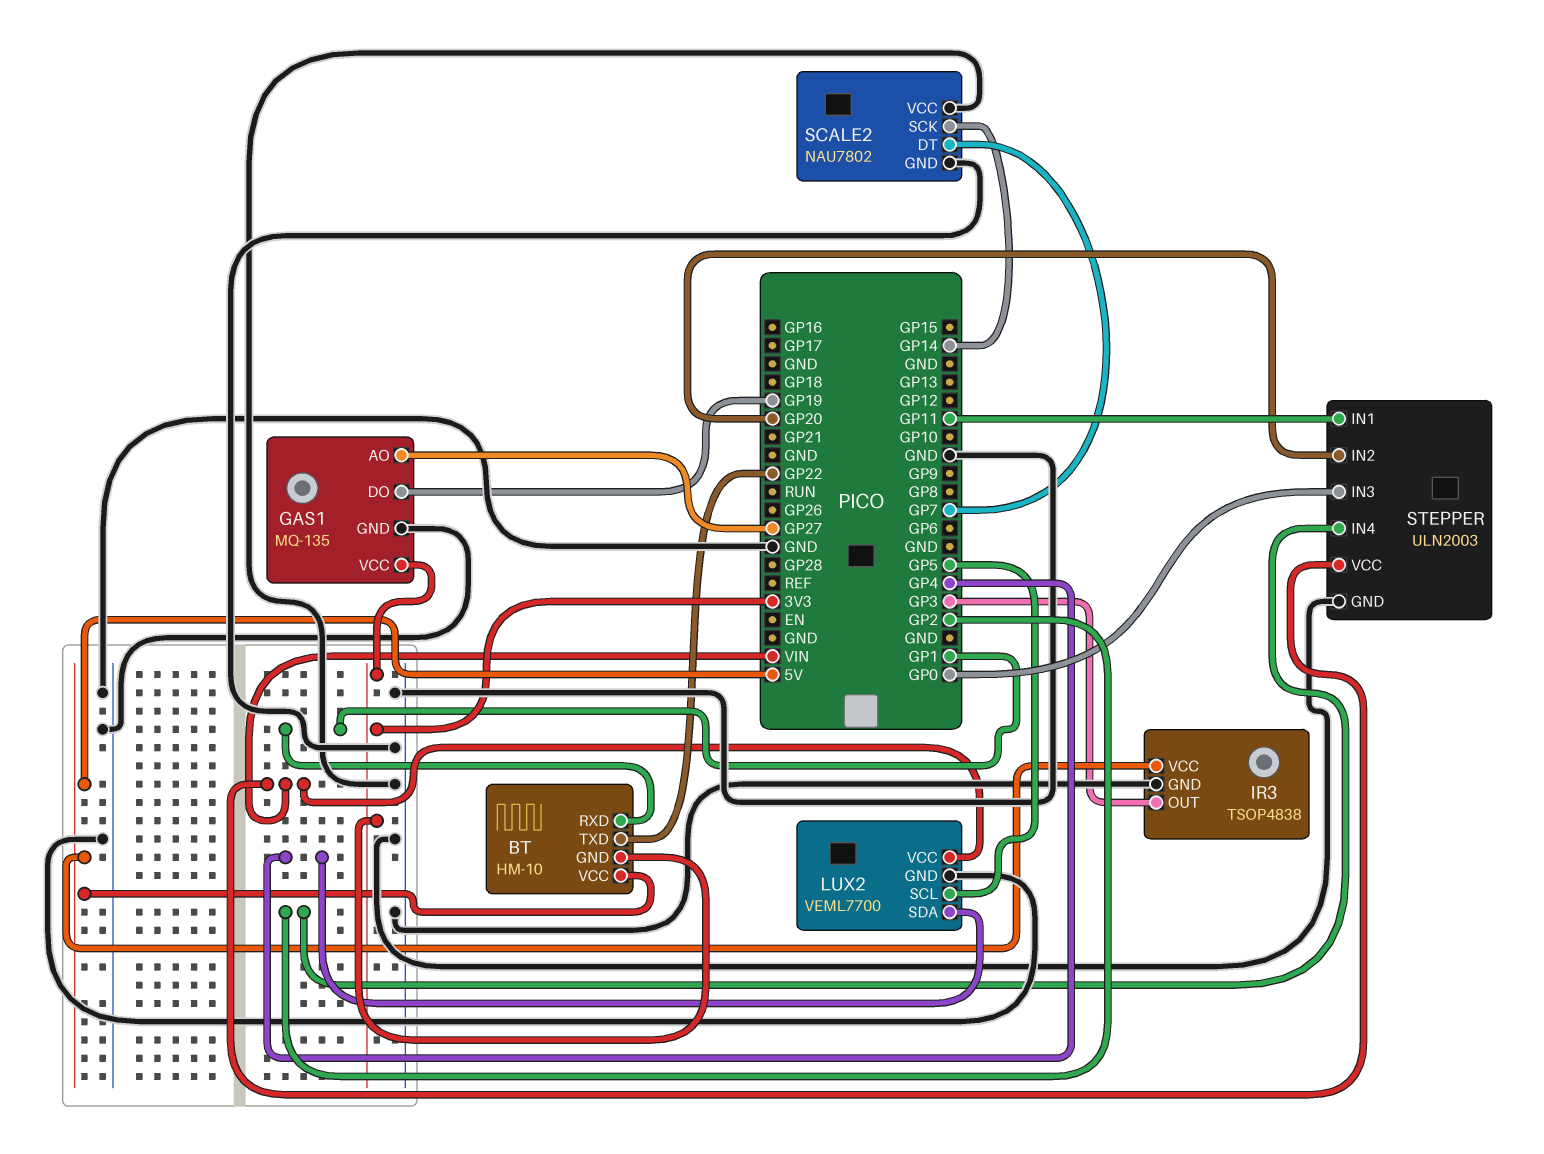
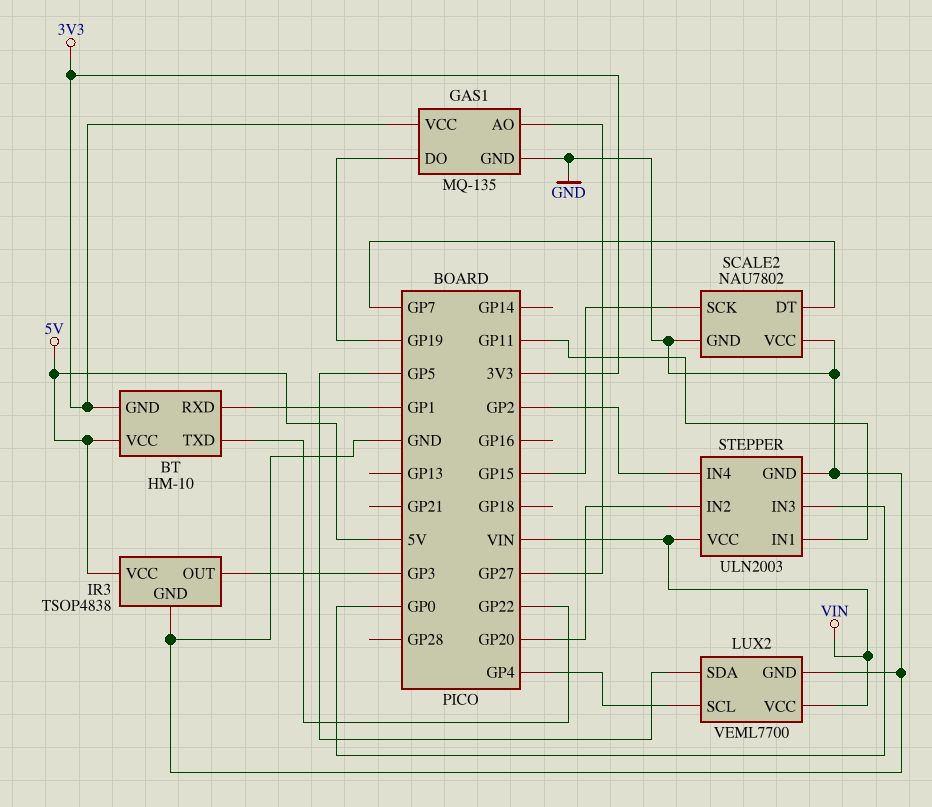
LUX2 pin SCL: GP5 -> GP4
LUX2 pin SDA: GP4 -> GP5
SCALE2 pin SCK: GP14 -> GP15

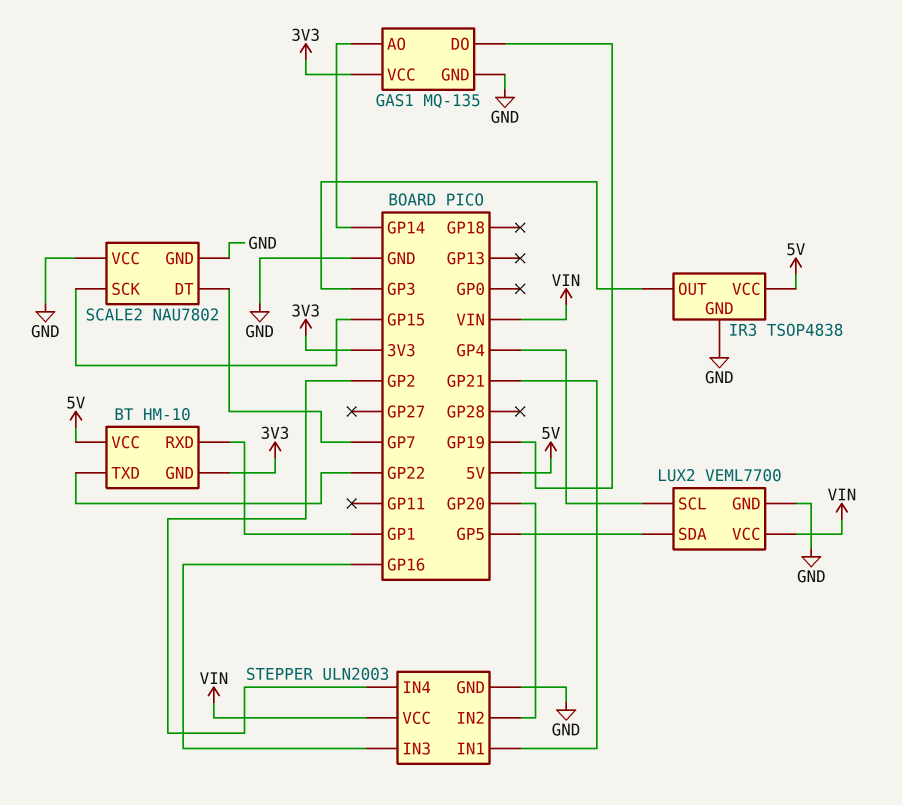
GAS1 pin AO: GP27 -> GP14
STEPPER pin IN1: GP11 -> GP21
STEPPER pin IN3: GP0 -> GP16

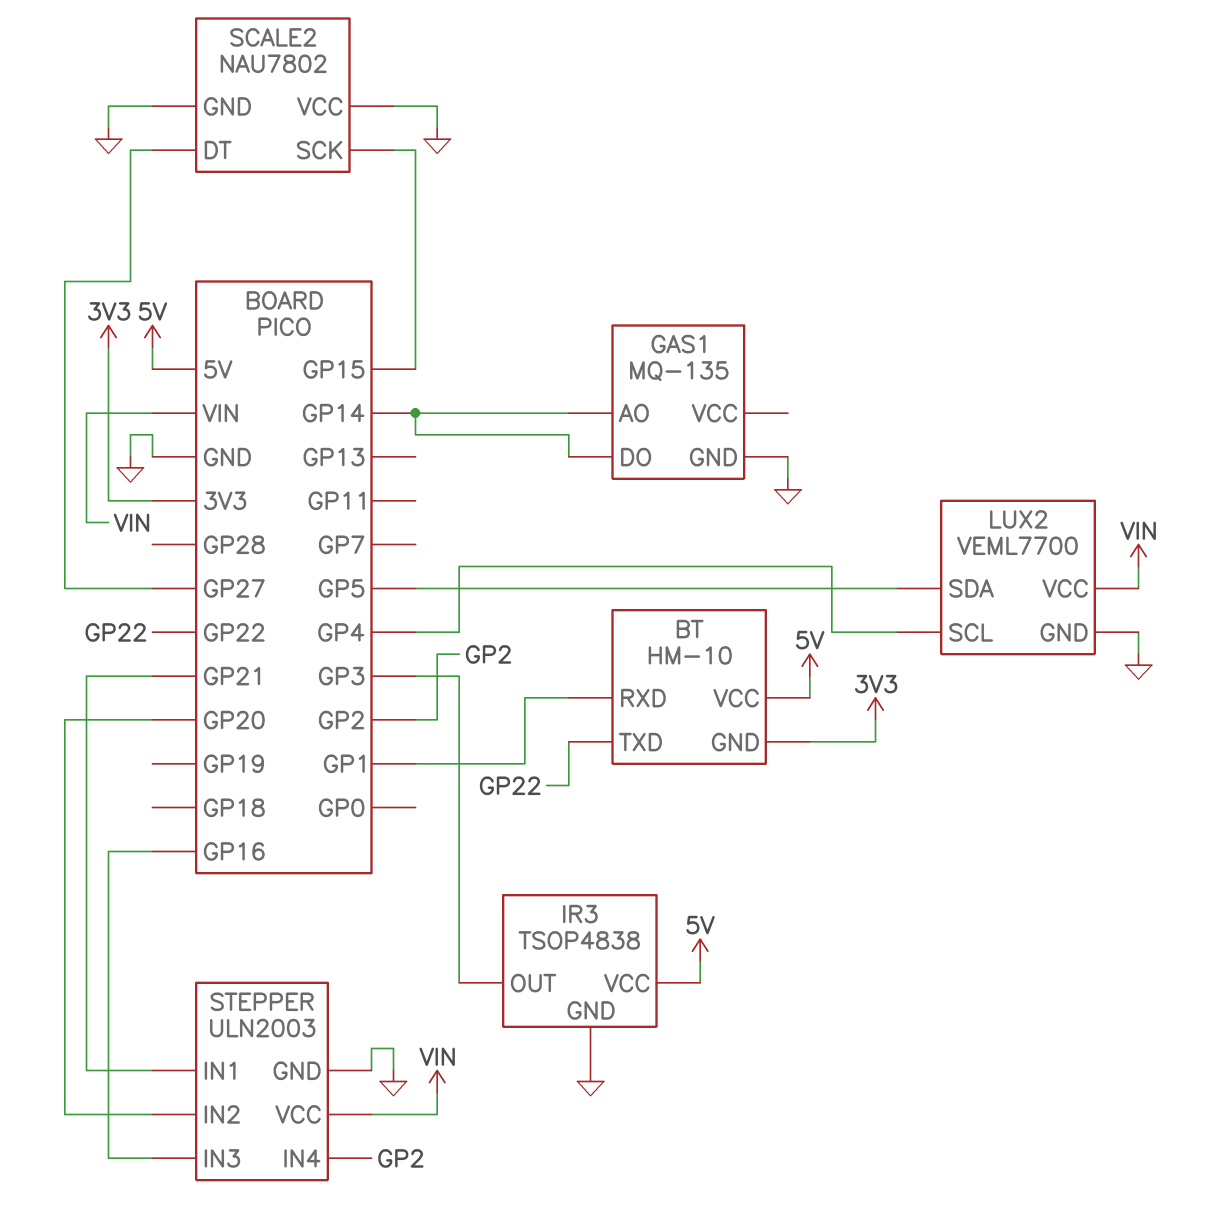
GAS1 pin DO: GP19 -> GP14
GAS1 pin VCC: 3V3 -> none
SCALE2 pin DT: GP7 -> GP27

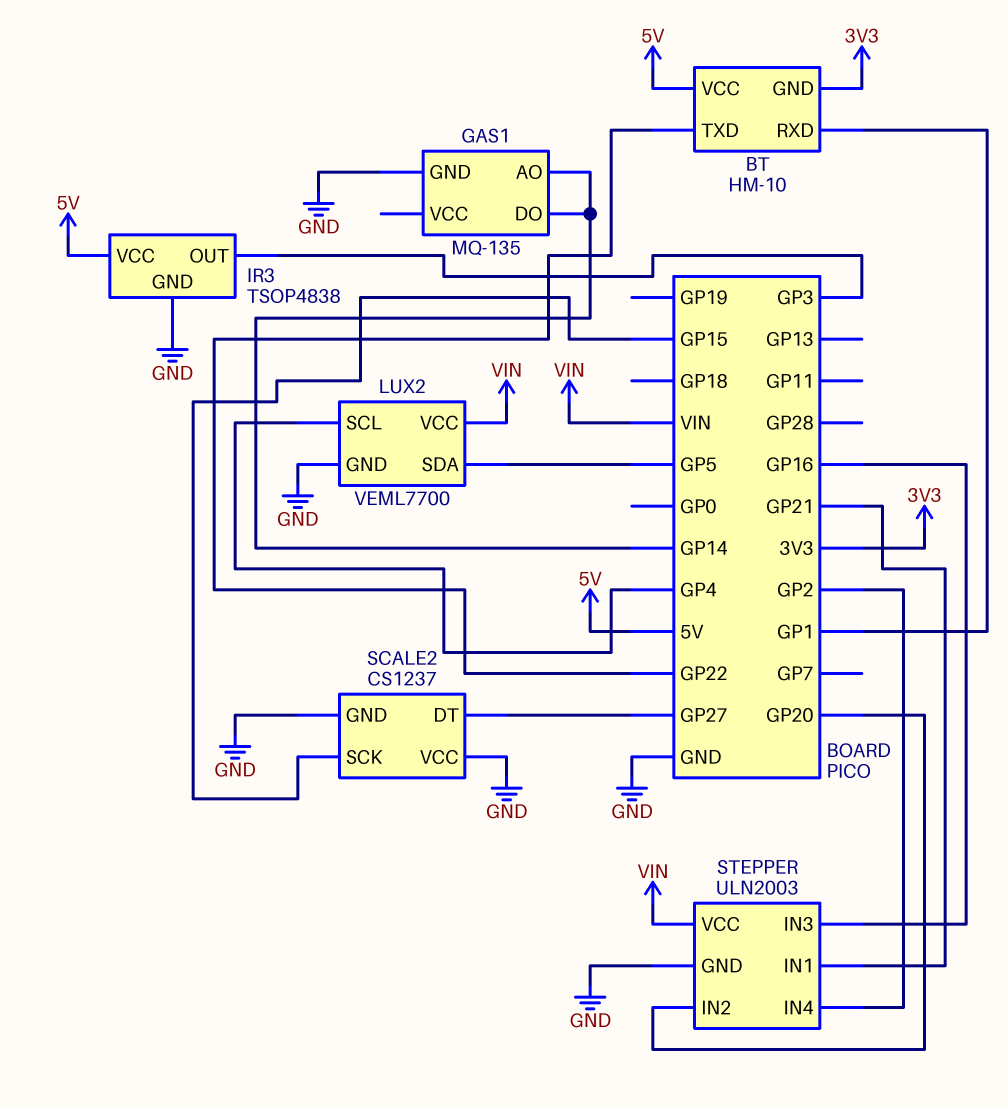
SCALE2: NAU7802 -> CS1237

